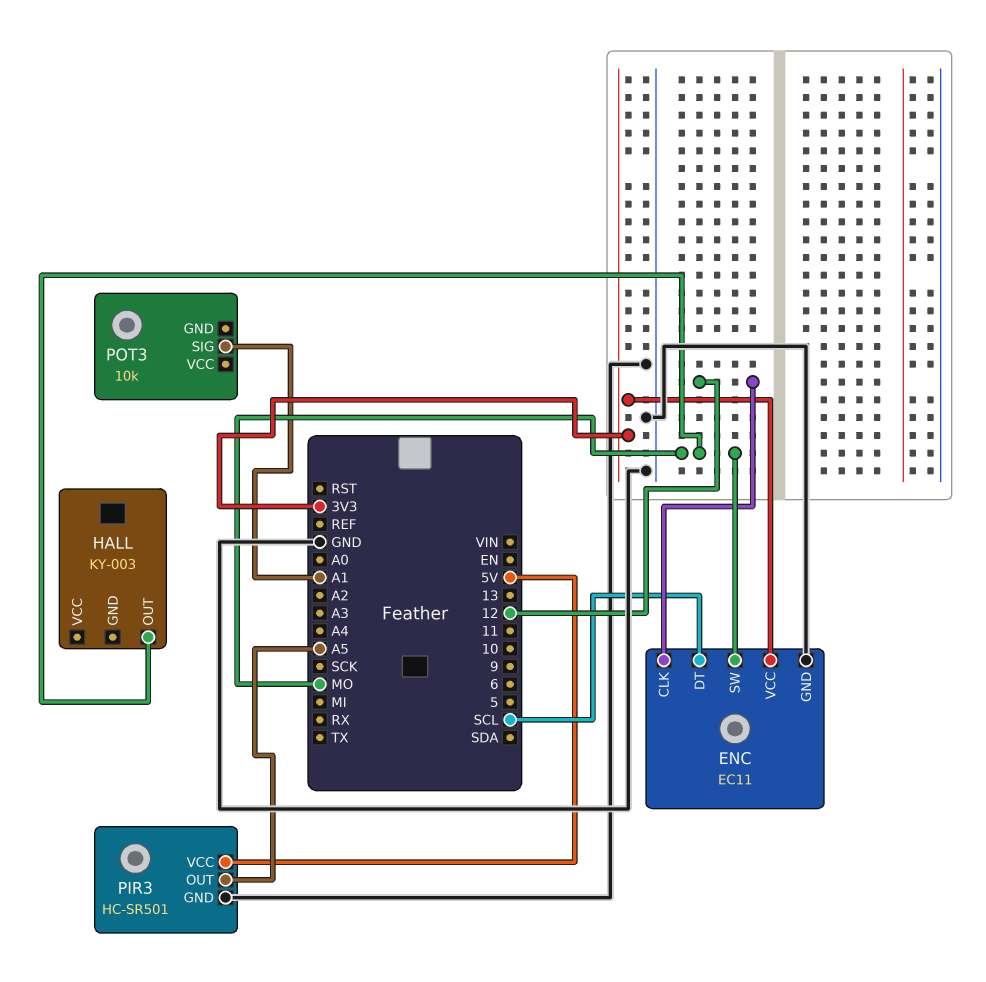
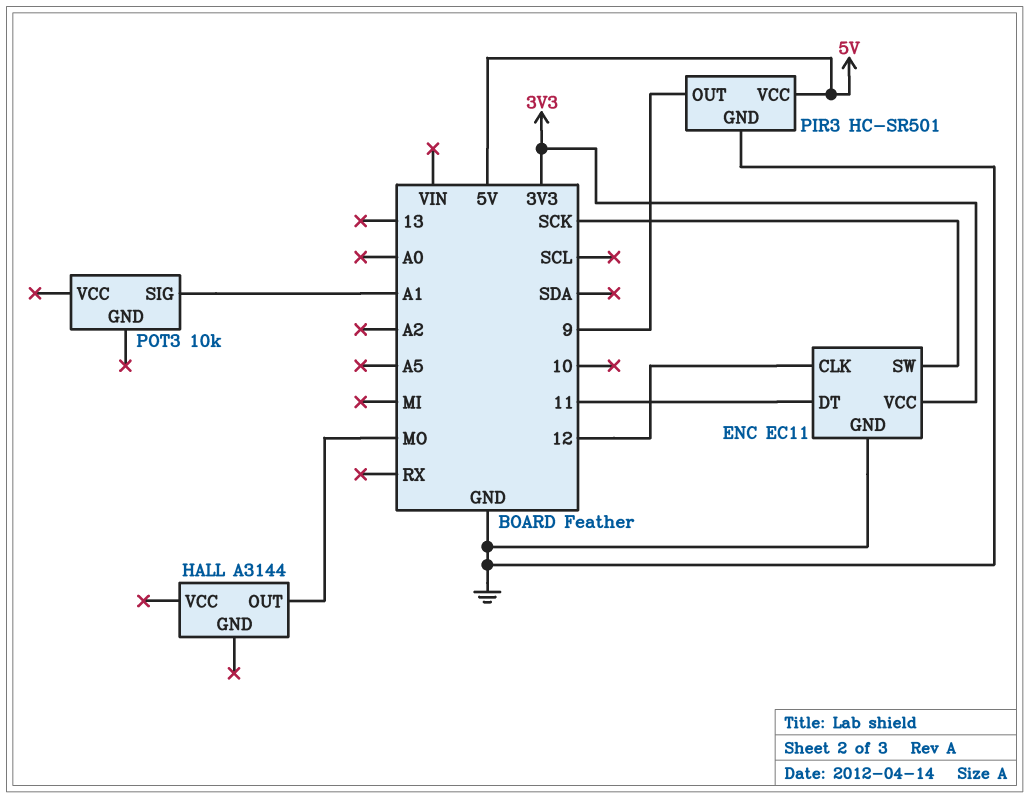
ENC pin DT: SCL -> 11
ENC pin SW: MO -> SCK
HALL: KY-003 -> A3144
PIR3 pin OUT: A5 -> 9

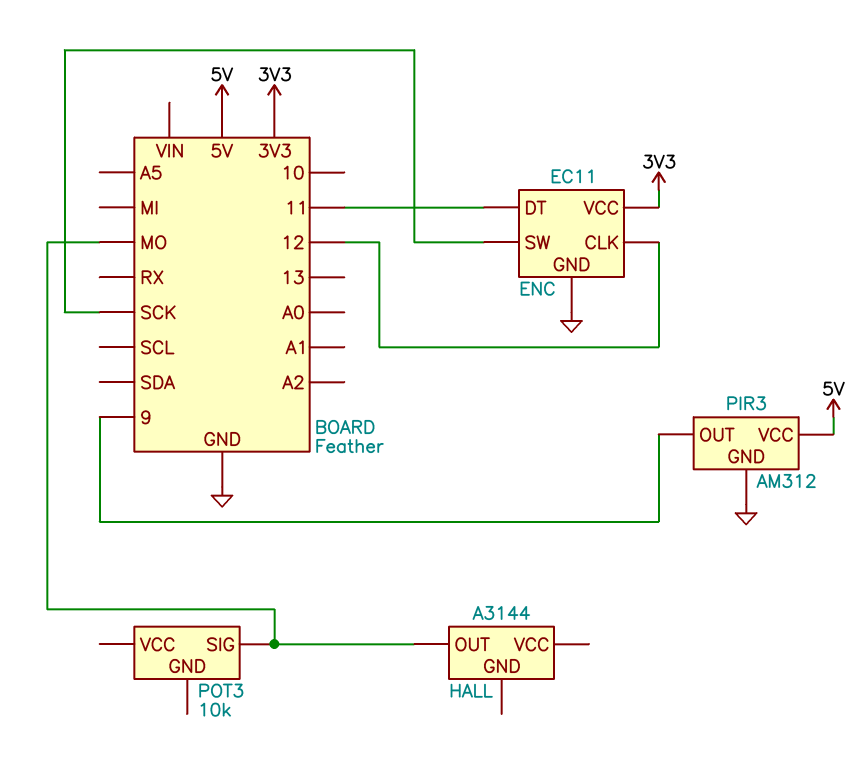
PIR3: HC-SR501 -> AM312
POT3 pin SIG: A1 -> MO

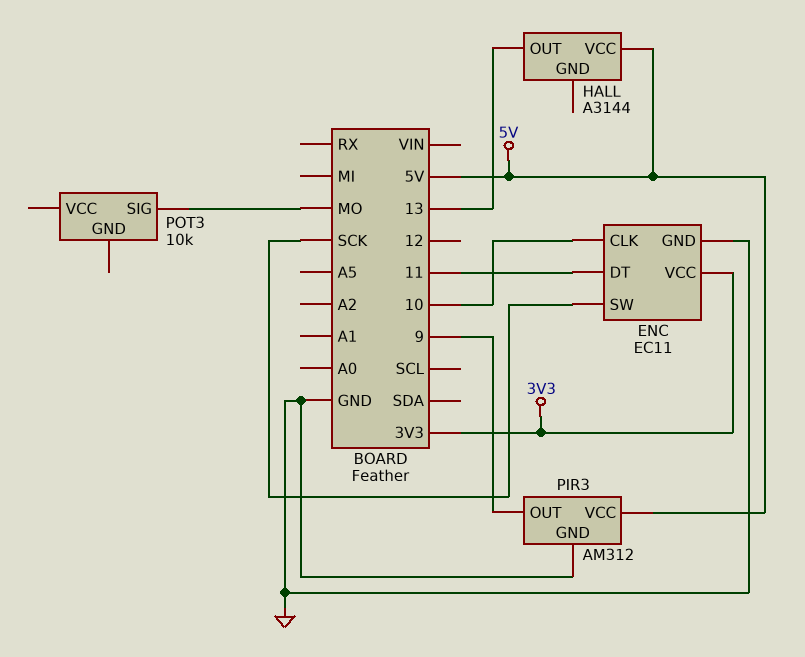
ENC pin CLK: 12 -> 10
HALL pin OUT: MO -> 13
HALL pin VCC: none -> 5V

